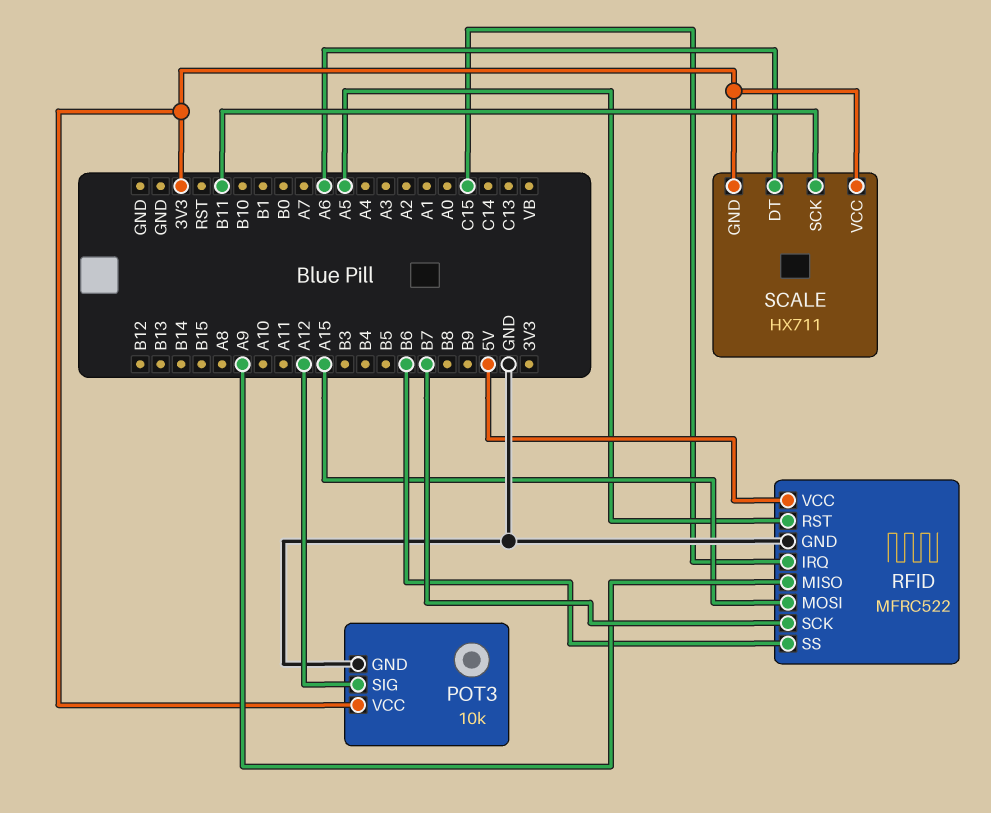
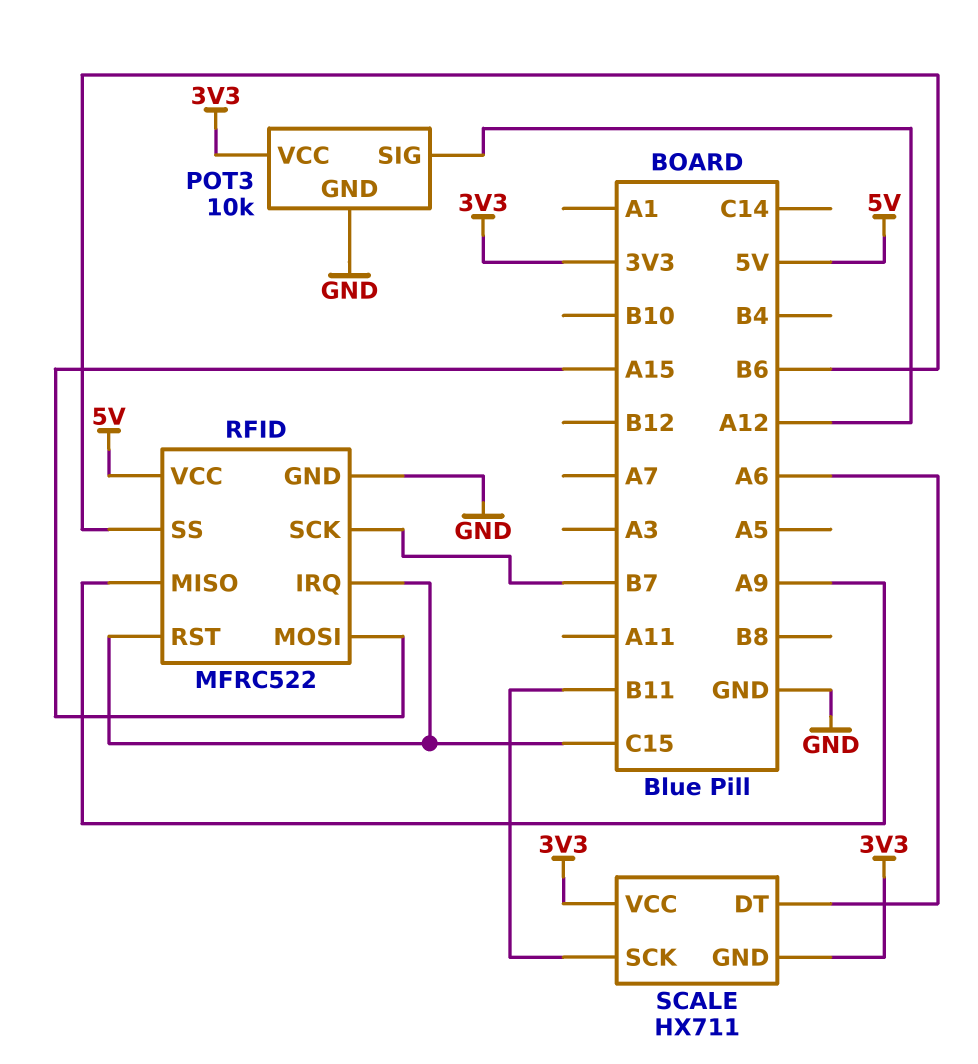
RFID pin RST: A5 -> C15

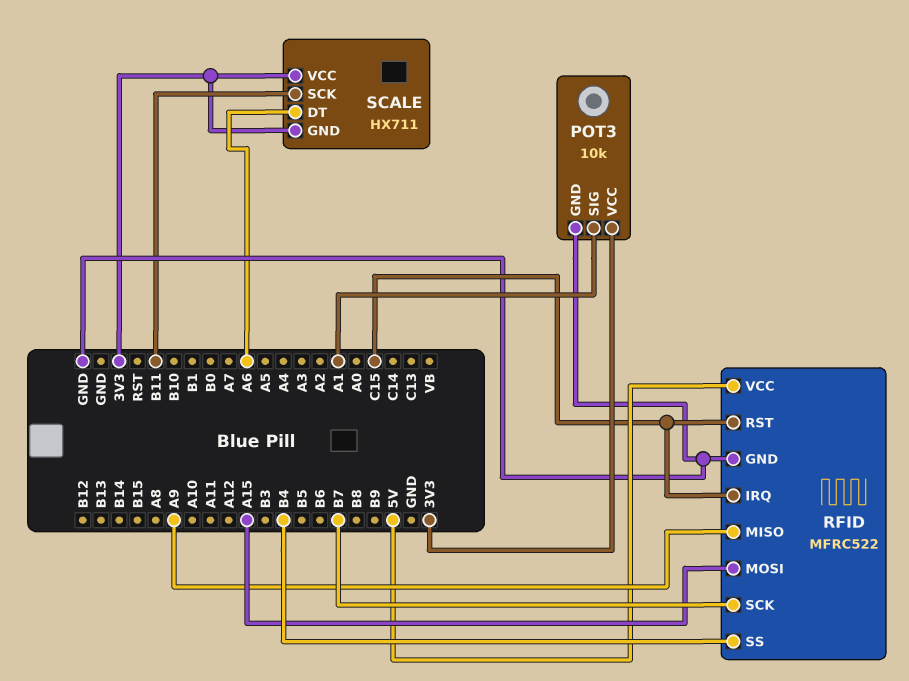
POT3 pin SIG: A12 -> A1
RFID pin SS: B6 -> B4

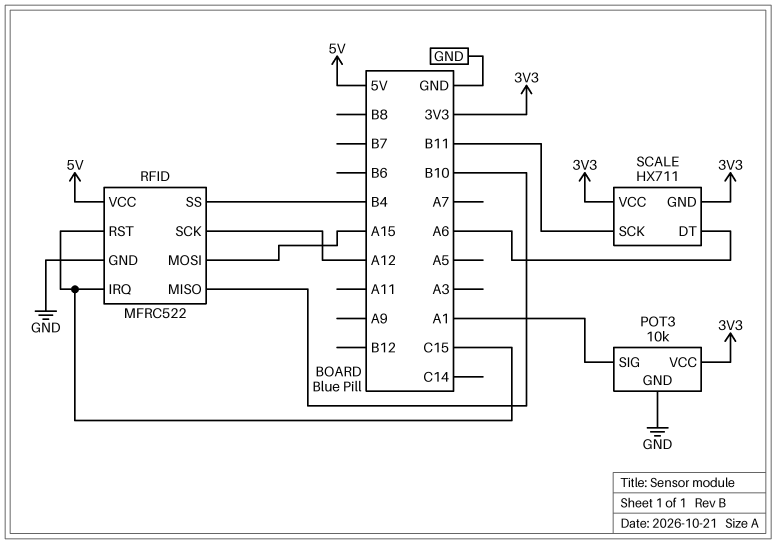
RFID pin MISO: A9 -> B10
RFID pin SCK: B7 -> A12

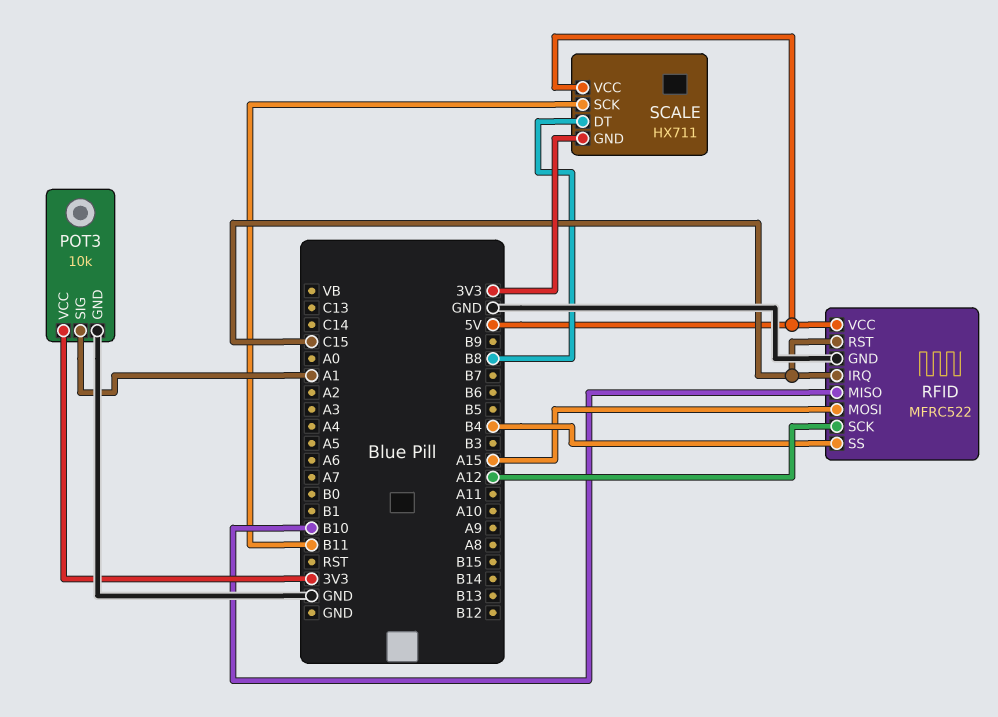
SCALE pin DT: A6 -> B8
SCALE pin VCC: 3V3 -> 5V

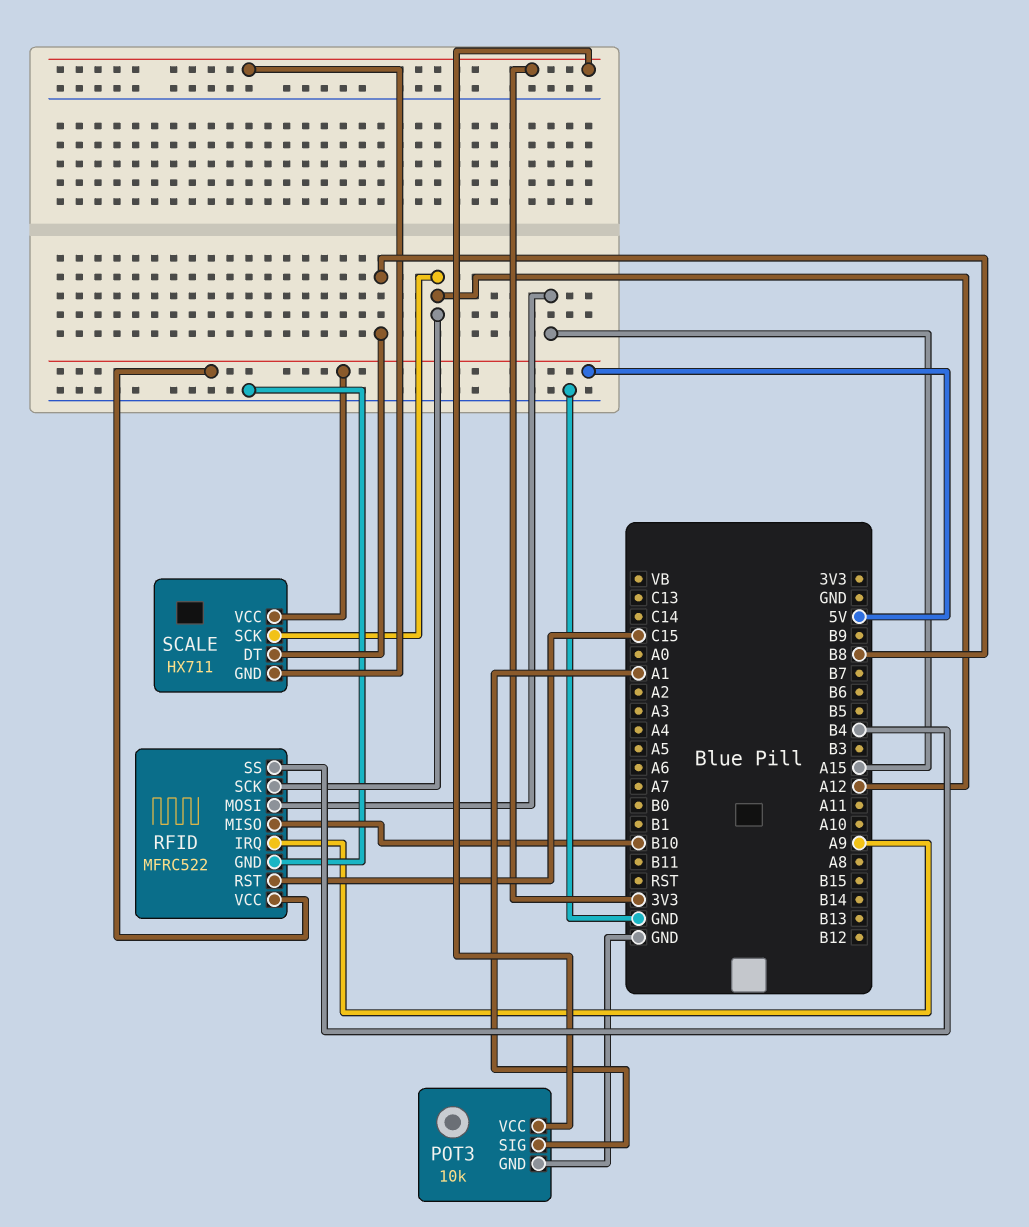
RFID pin IRQ: C15 -> A9
SCALE pin SCK: B11 -> A12

